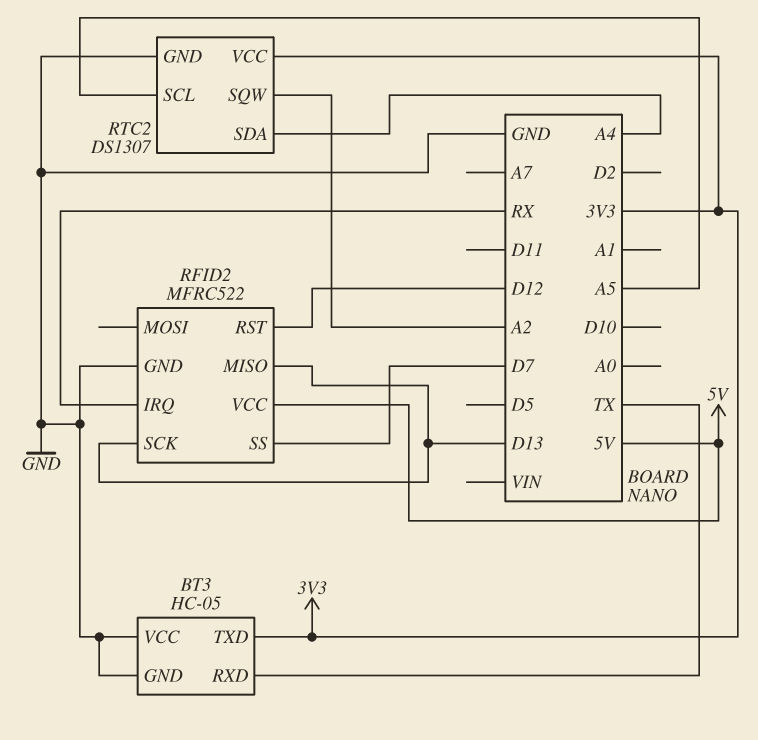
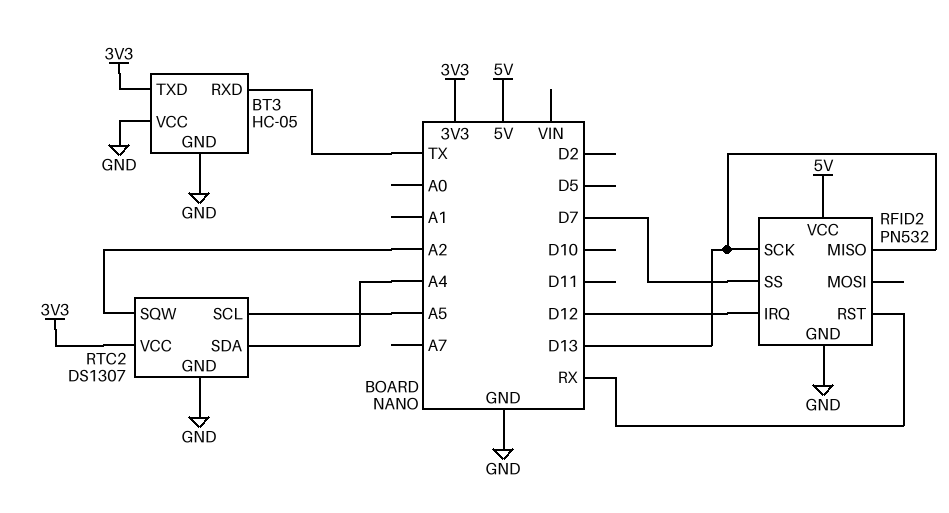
RFID2: MFRC522 -> PN532
RFID2 pin IRQ: RX -> D12
RFID2 pin RST: D12 -> RX

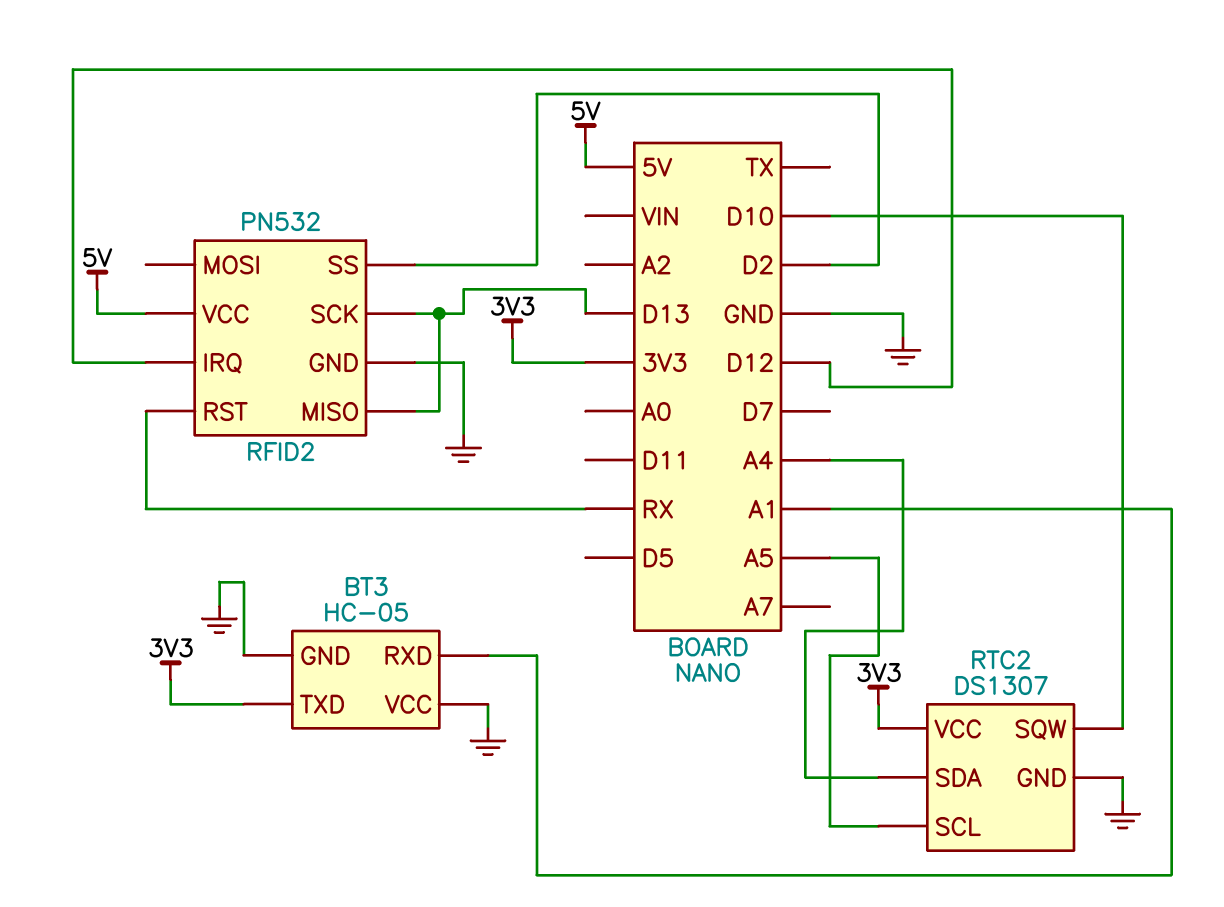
BT3 pin RXD: TX -> A1
RFID2 pin SS: D7 -> D2
RTC2 pin SQW: A2 -> D10

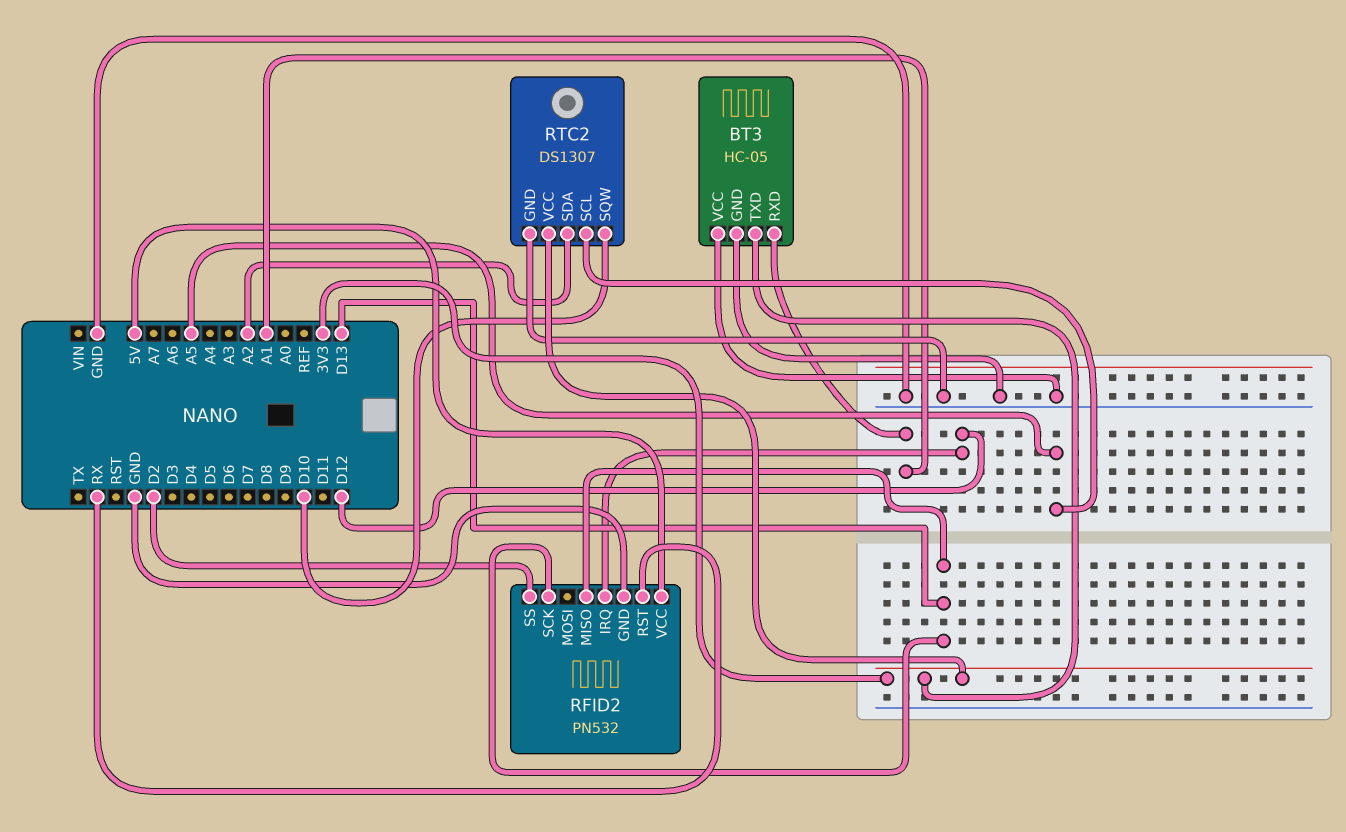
RTC2 pin SDA: A4 -> A2

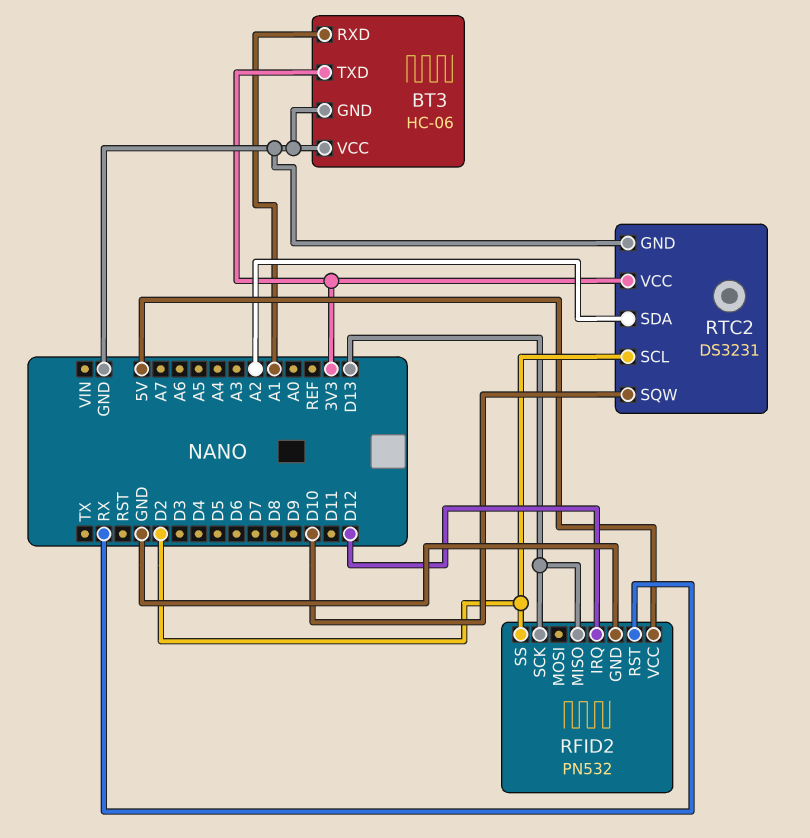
BT3: HC-05 -> HC-06
RTC2: DS1307 -> DS3231
RTC2 pin SCL: A5 -> D2

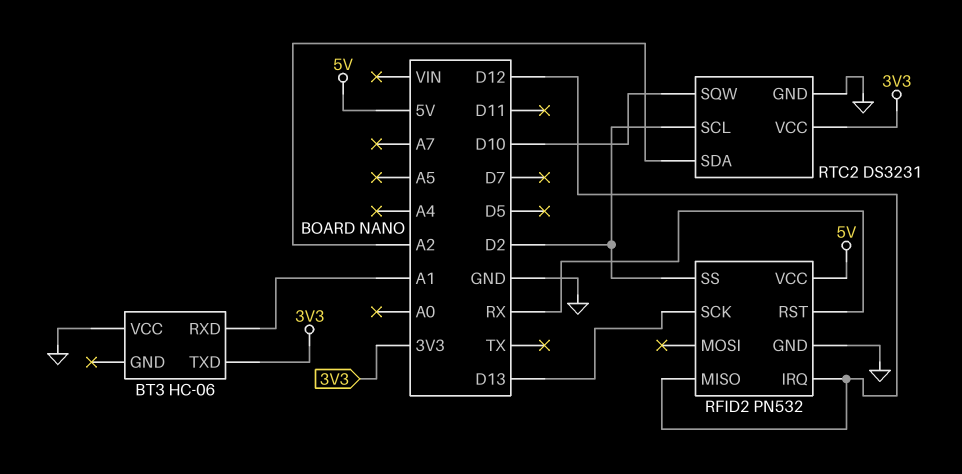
BT3 pin GND: GND -> none
RFID2 pin MISO: D13 -> D12

